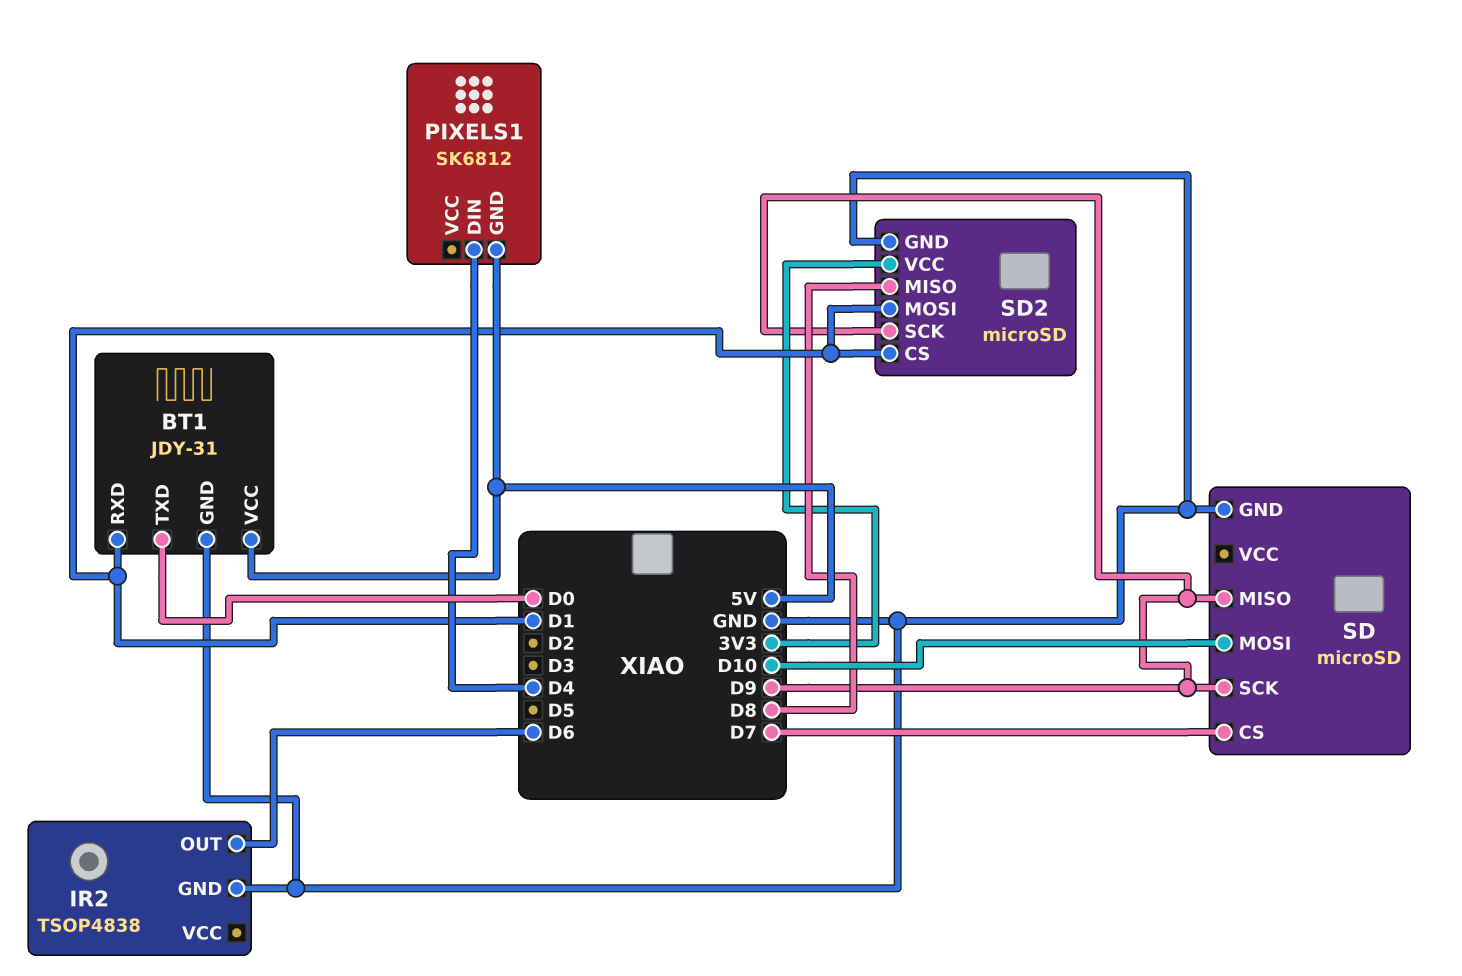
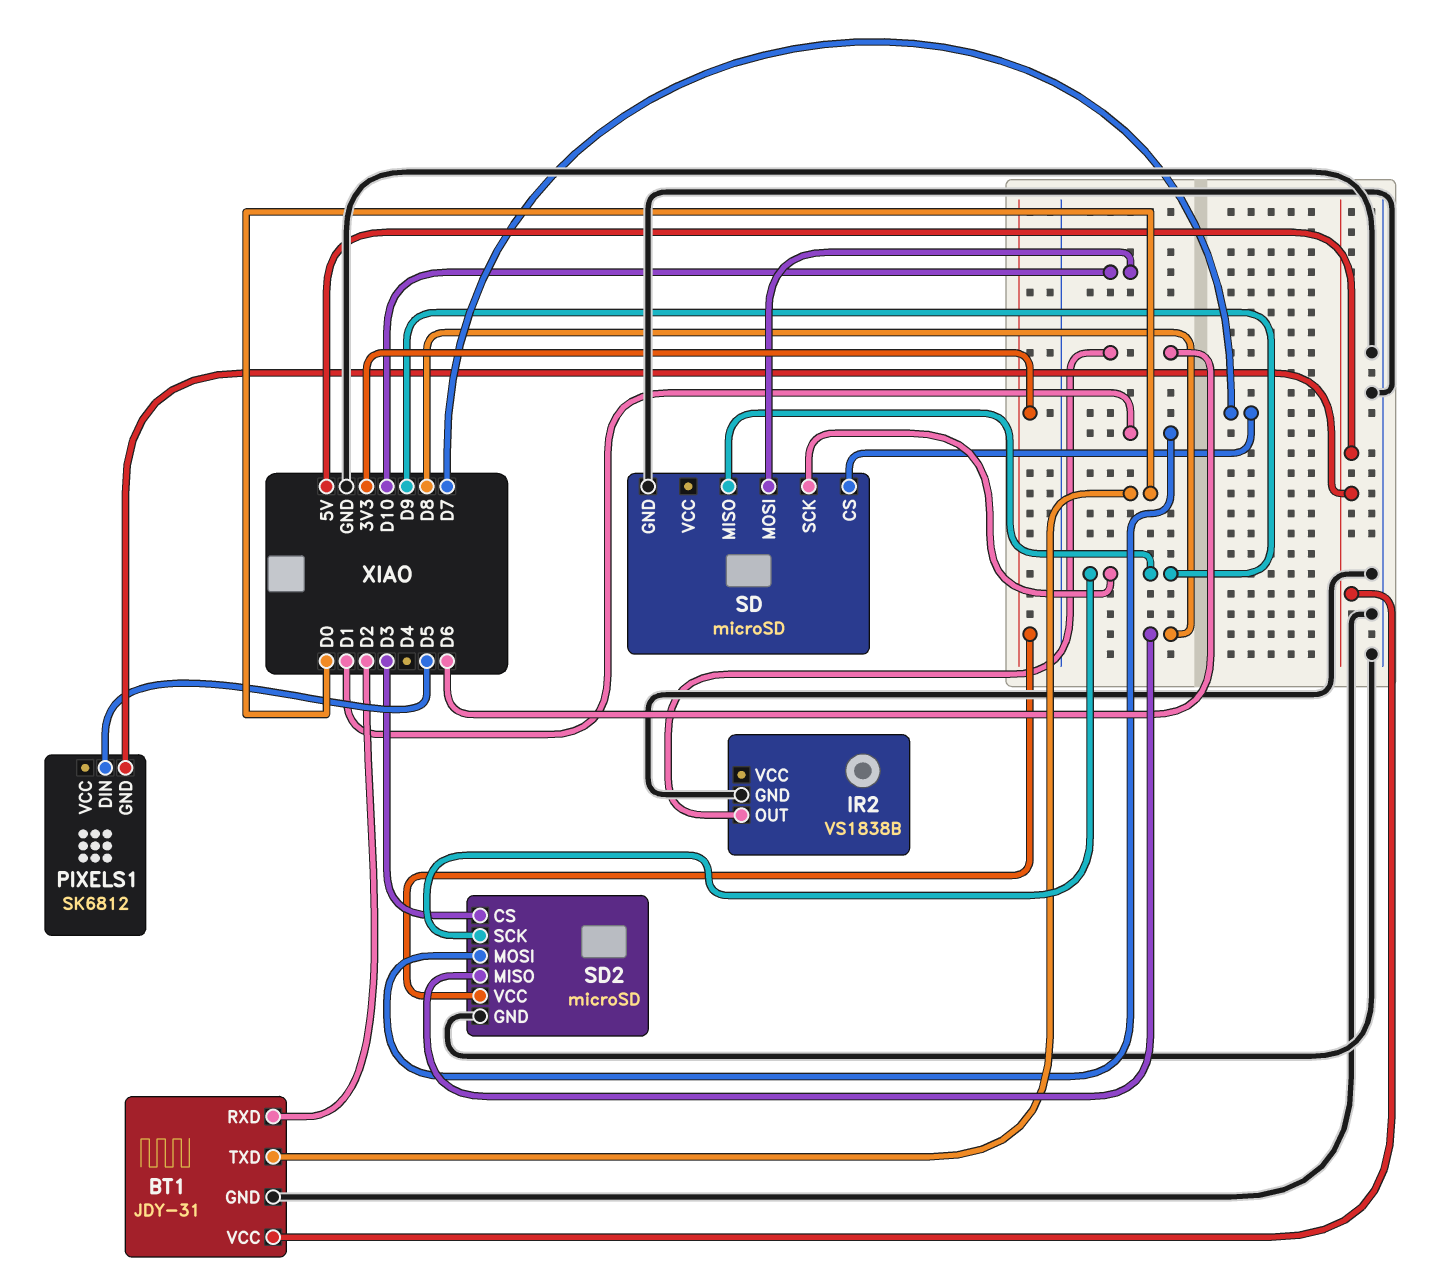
BT1 pin RXD: D1 -> D2
IR2: TSOP4838 -> VS1838B
PIXELS1 pin DIN: D4 -> D5
SD2 pin CS: D1 -> D3

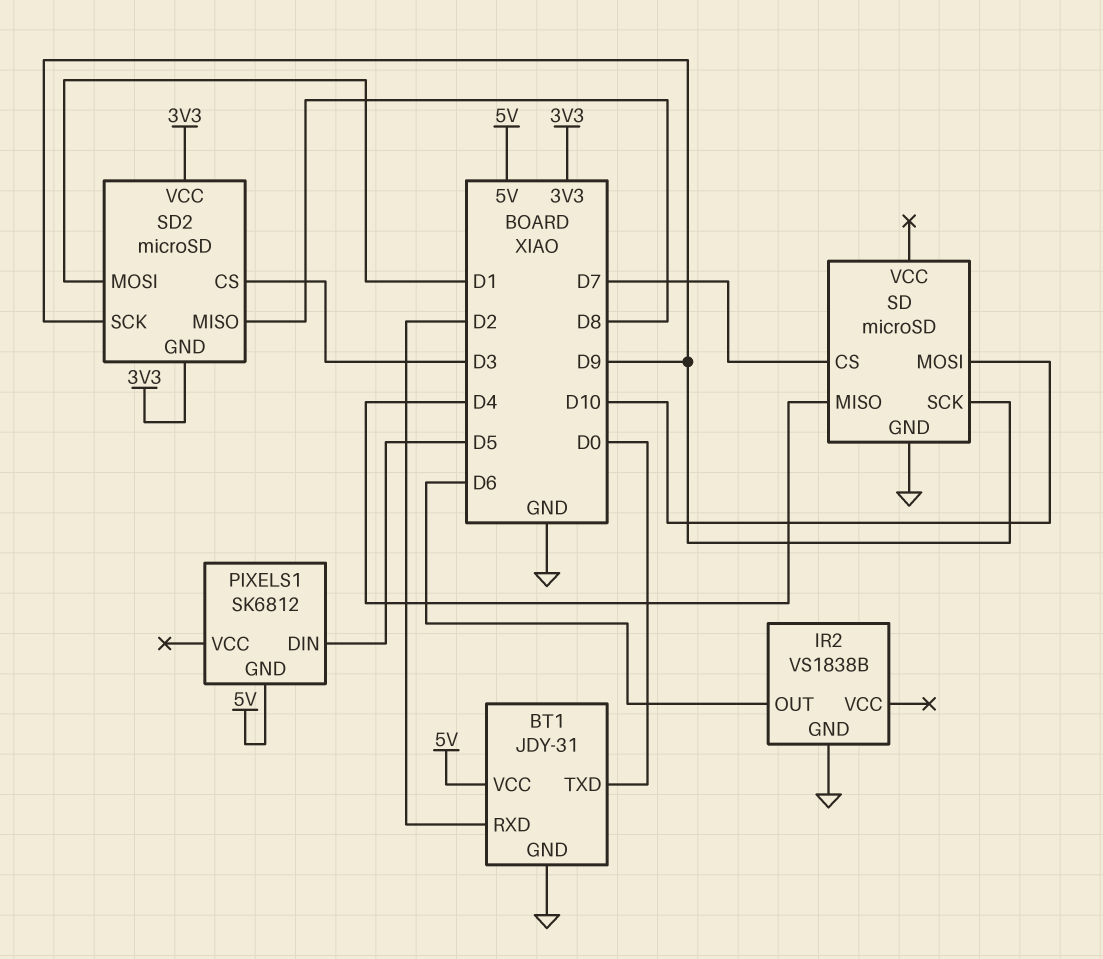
SD pin MISO: D9 -> D4
SD2 pin GND: GND -> 3V3

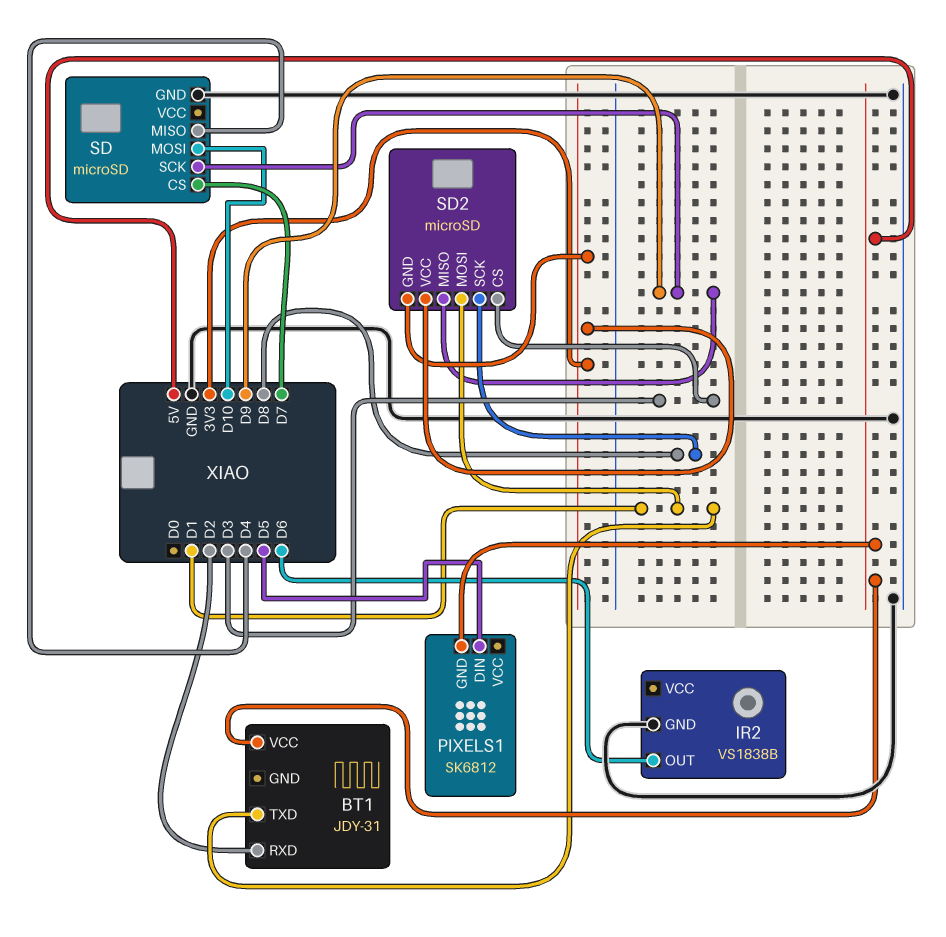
BT1 pin GND: GND -> none
BT1 pin TXD: D0 -> D1
SD2 pin MISO: D8 -> D9
SD2 pin SCK: D9 -> D8

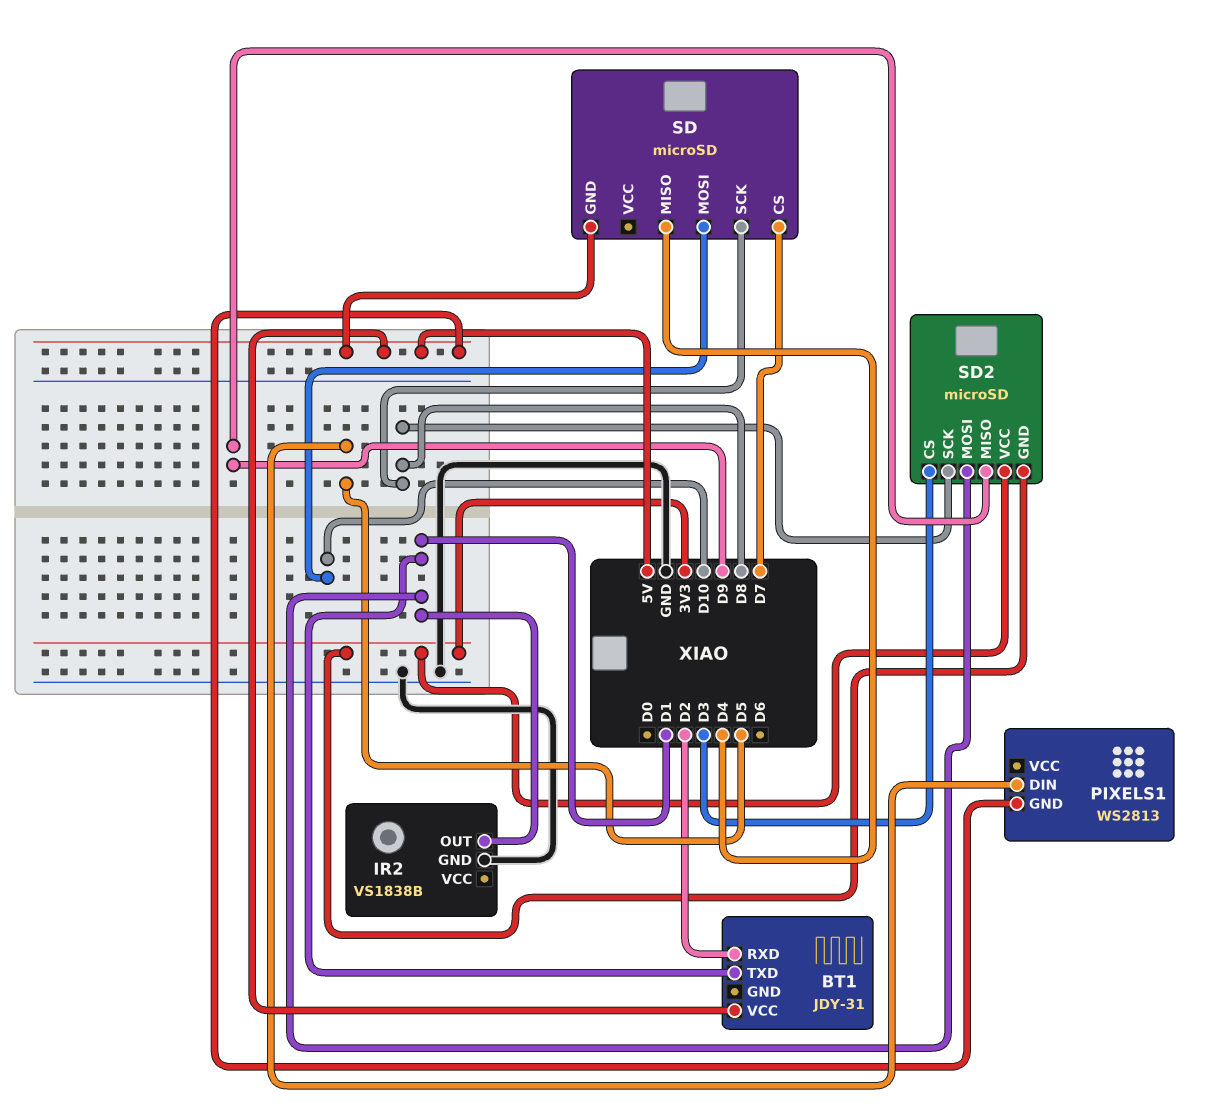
IR2 pin OUT: D6 -> D1
PIXELS1: SK6812 -> WS2813
SD pin GND: GND -> 5V
SD pin SCK: D9 -> D8

